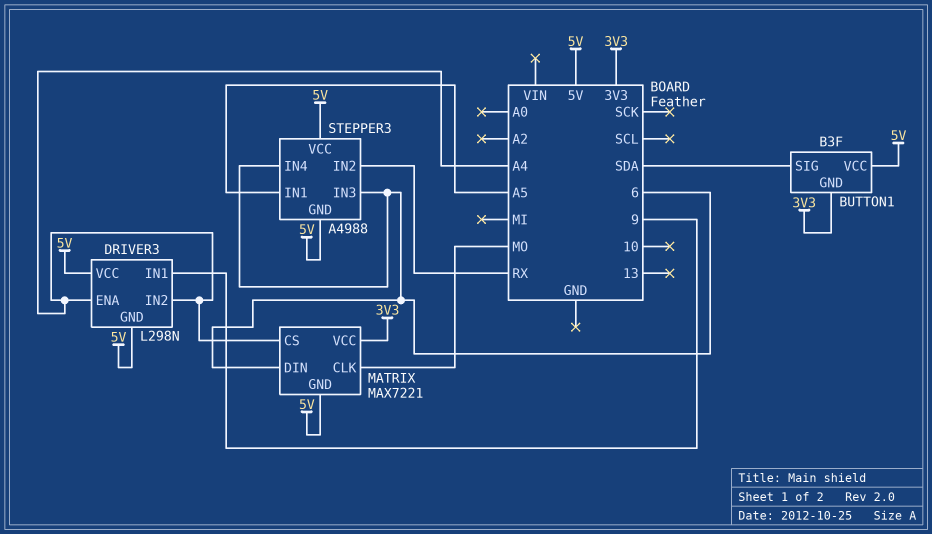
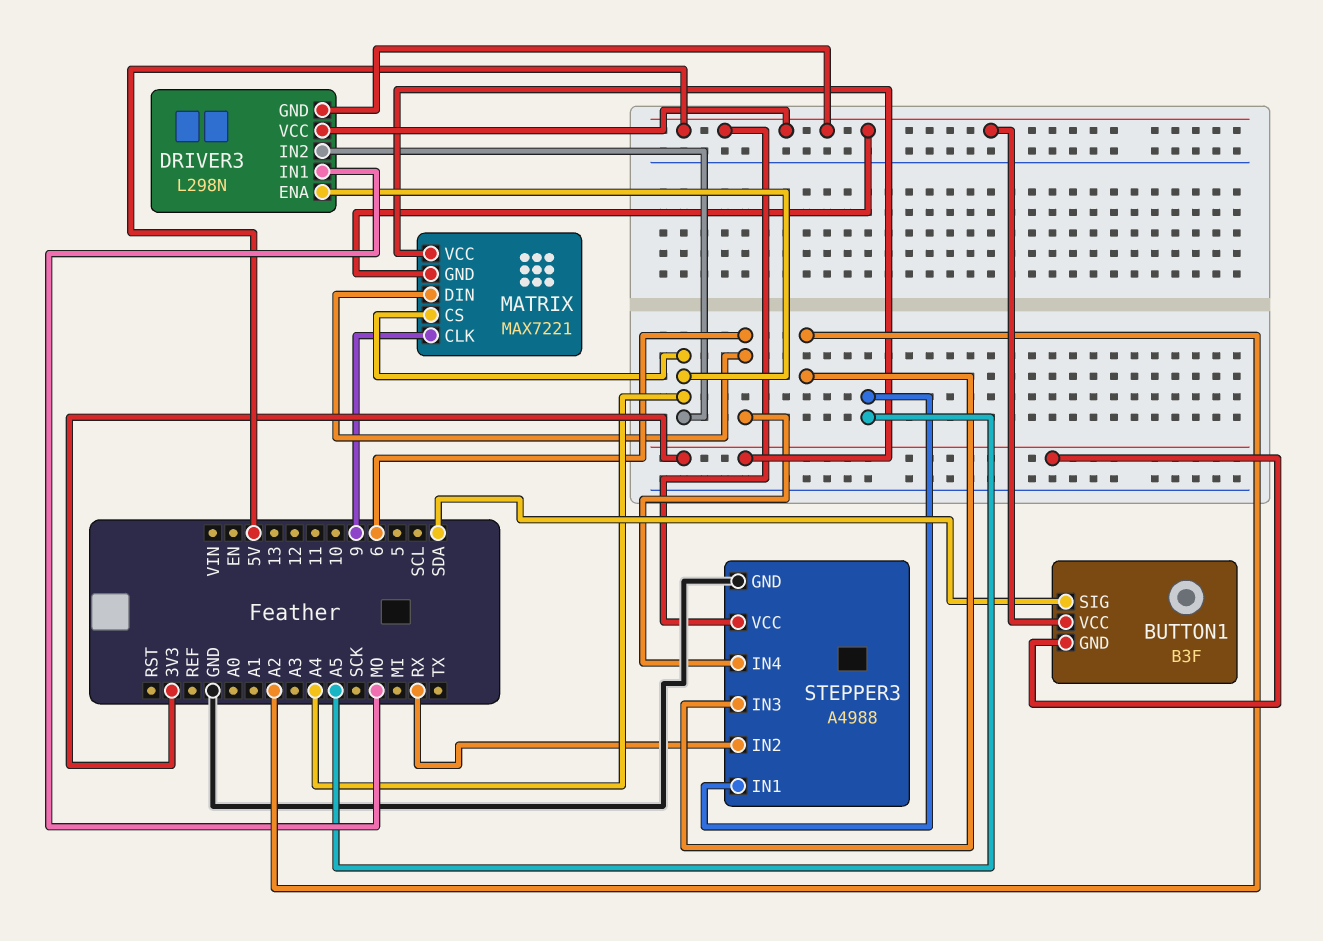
DRIVER3 pin IN1: 9 -> MO
MATRIX pin CLK: MO -> 9
STEPPER3 pin GND: 5V -> GND
STEPPER3 pin IN3: 6 -> A2

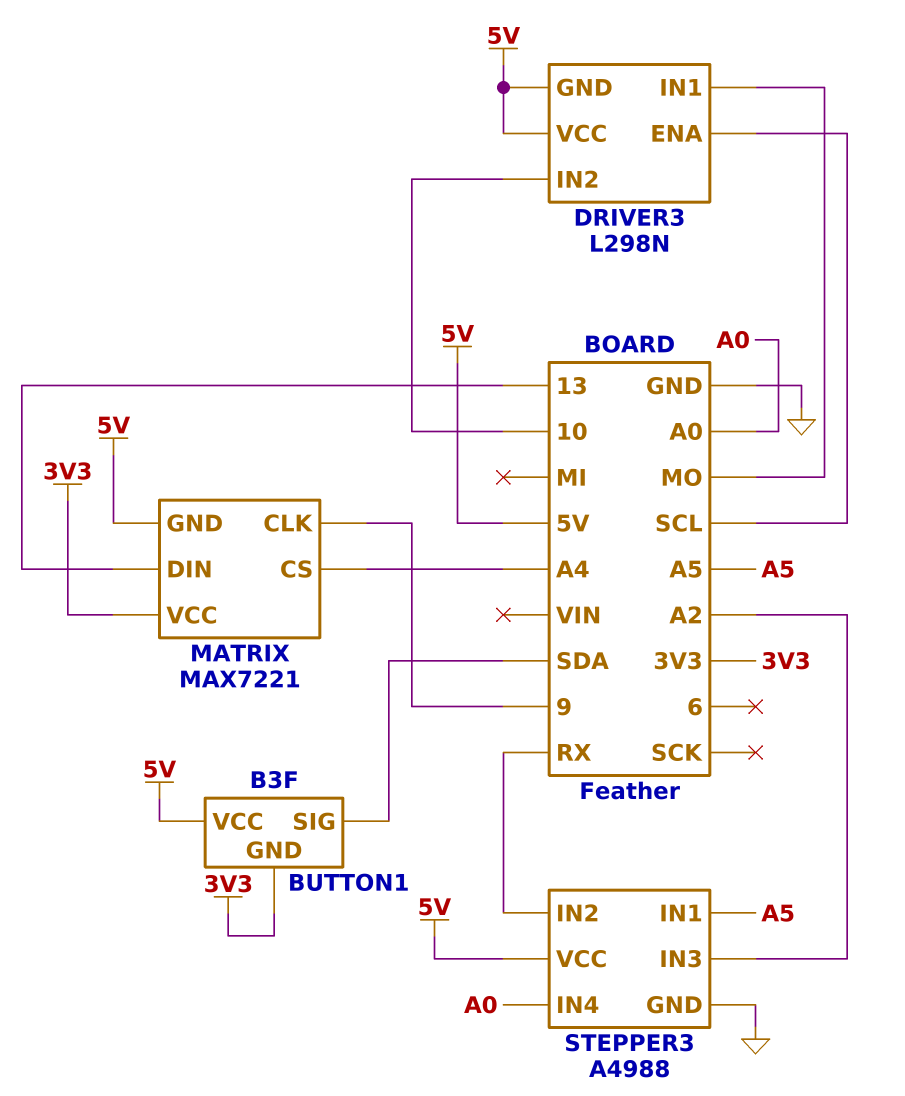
DRIVER3 pin ENA: A4 -> SCL
DRIVER3 pin IN2: A4 -> 10
MATRIX pin DIN: 6 -> 13
STEPPER3 pin IN4: 6 -> A0

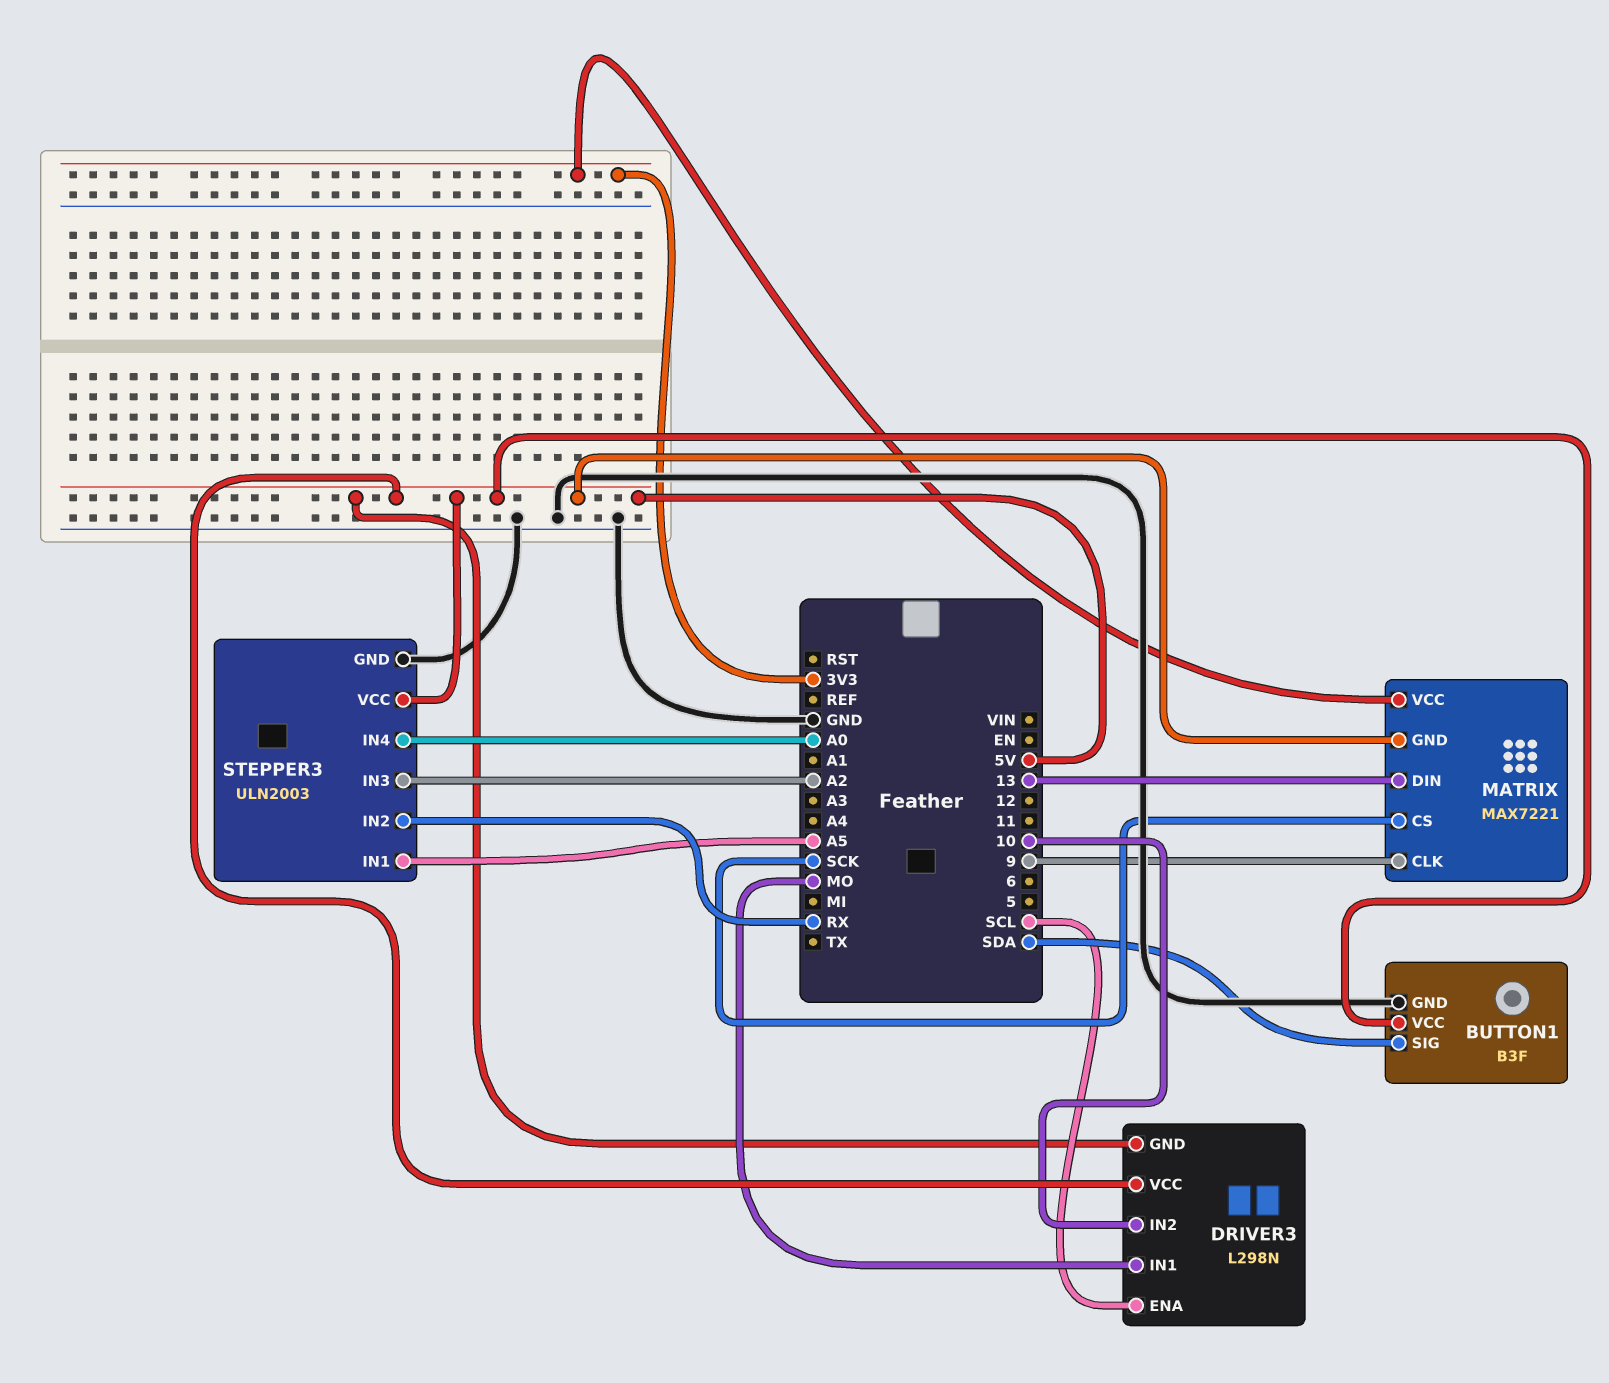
BUTTON1 pin GND: 3V3 -> GND
MATRIX pin CS: A4 -> SCK
STEPPER3: A4988 -> ULN2003

